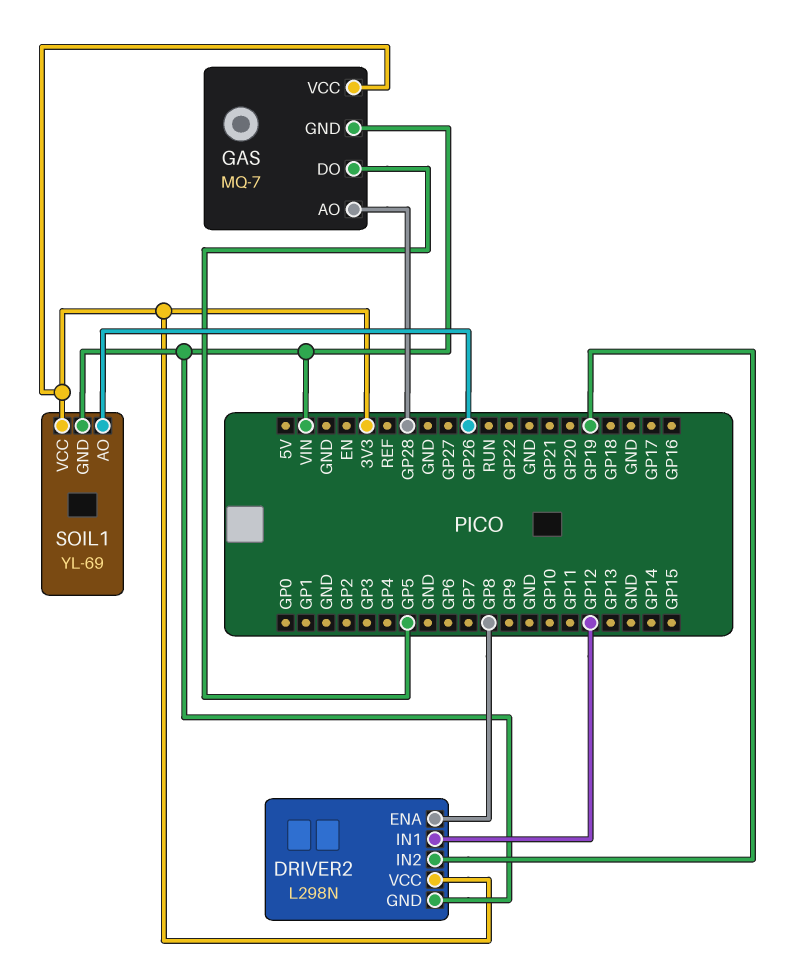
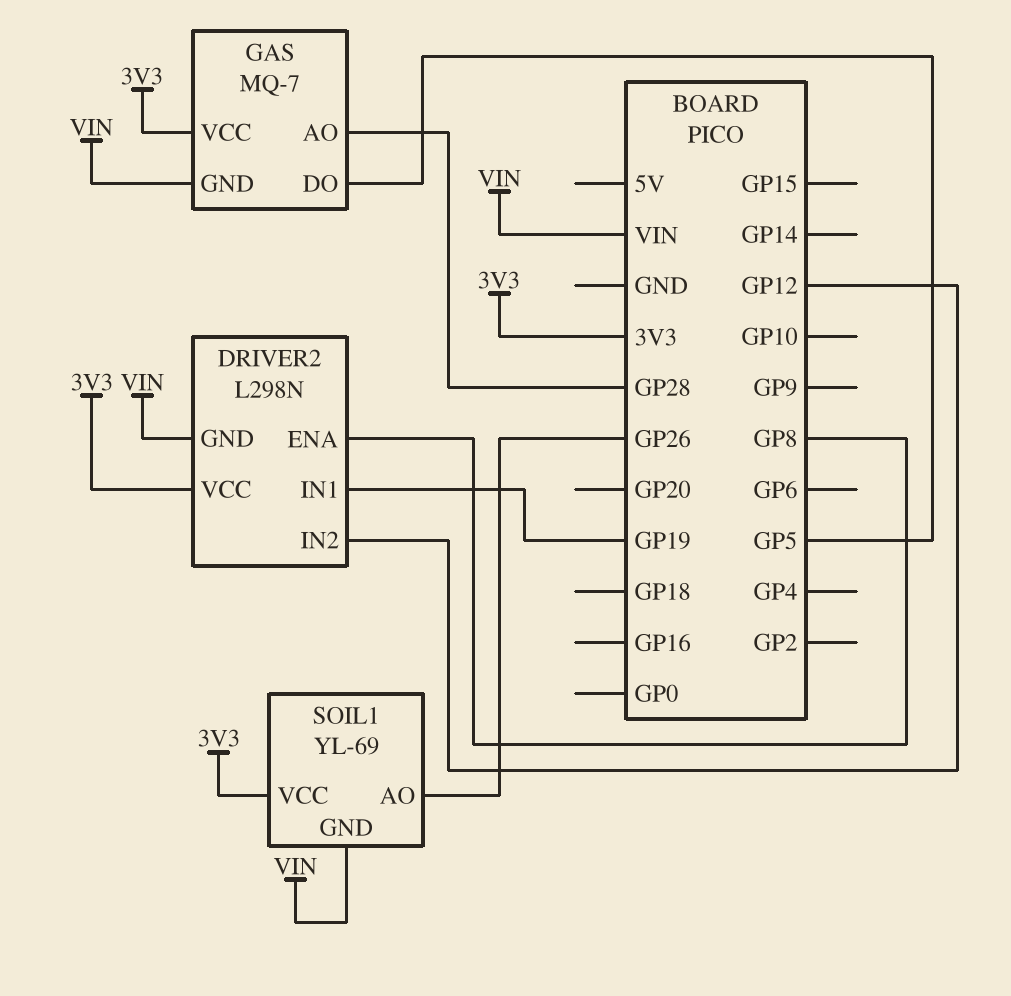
DRIVER2 pin IN1: GP12 -> GP19
DRIVER2 pin IN2: GP19 -> GP12

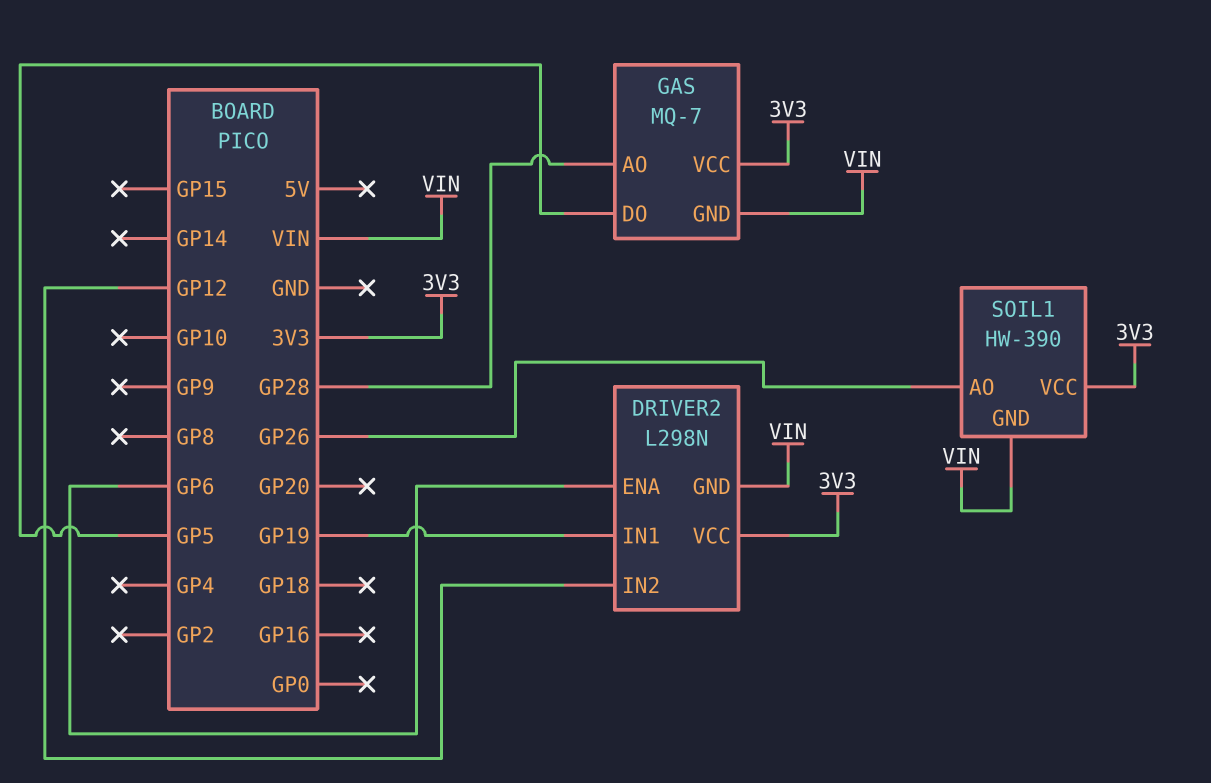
DRIVER2 pin ENA: GP8 -> GP6
SOIL1: YL-69 -> HW-390

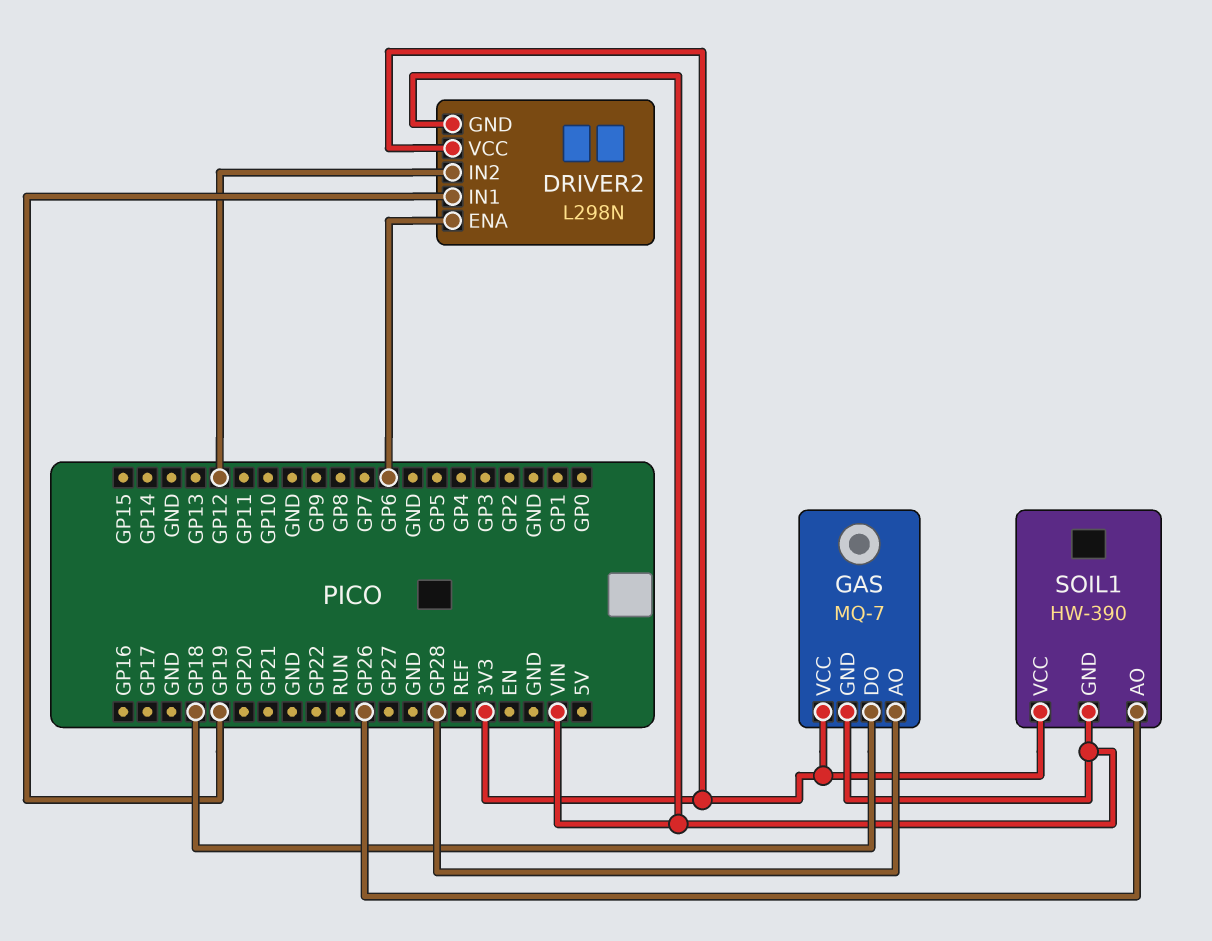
GAS pin DO: GP5 -> GP18

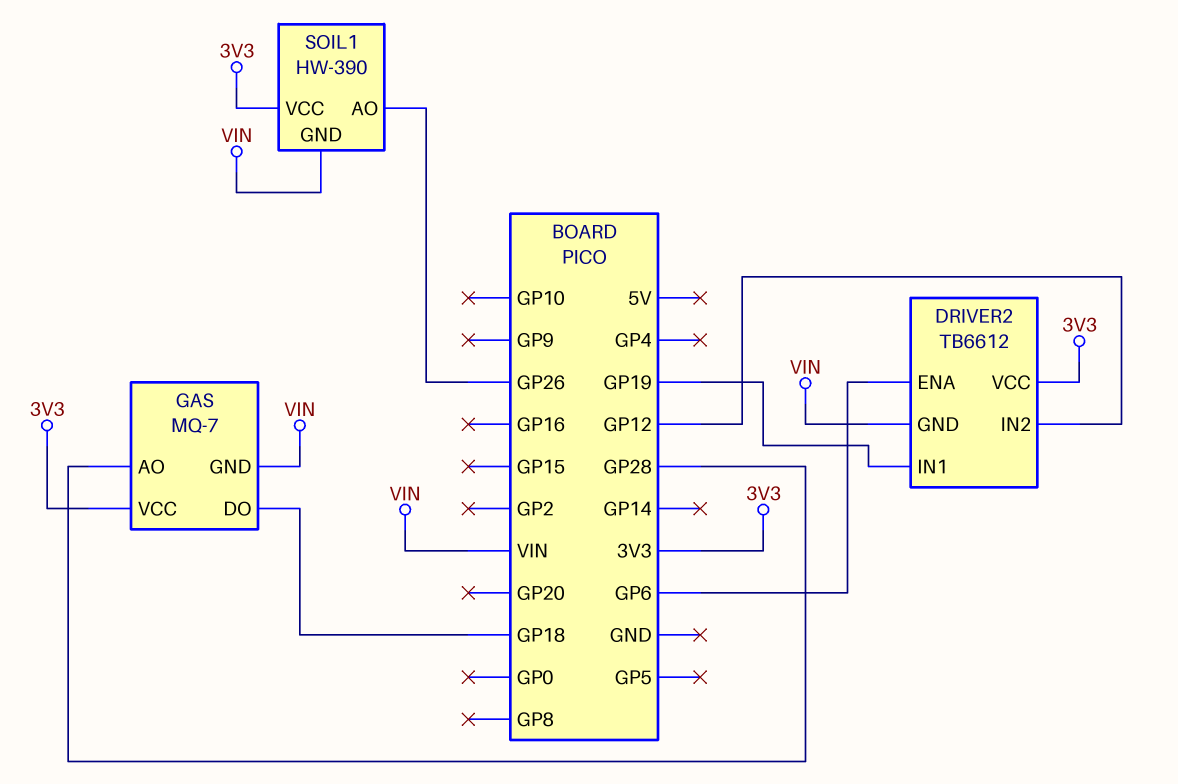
DRIVER2: L298N -> TB6612

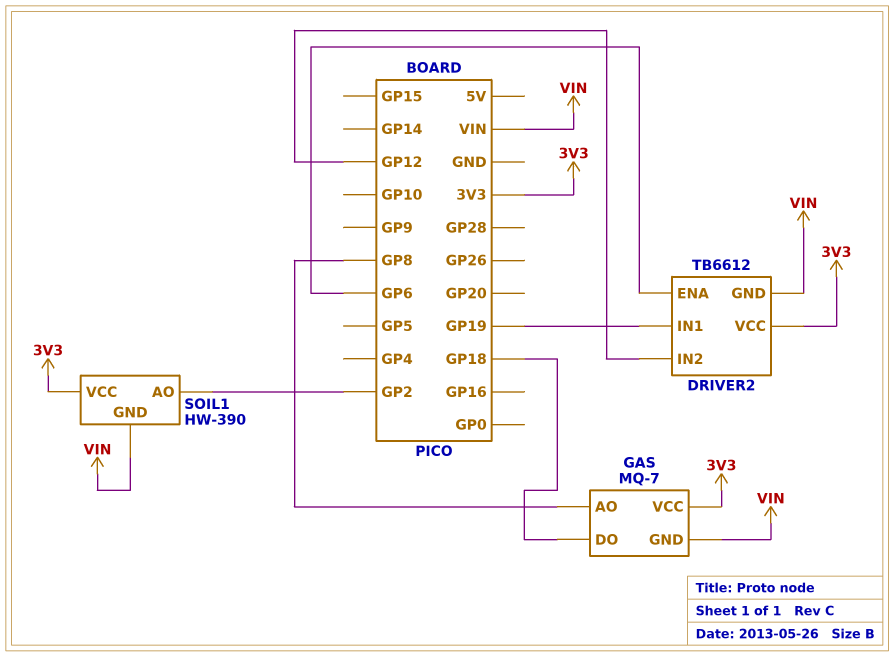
GAS pin AO: GP28 -> GP8
SOIL1 pin AO: GP26 -> GP2

